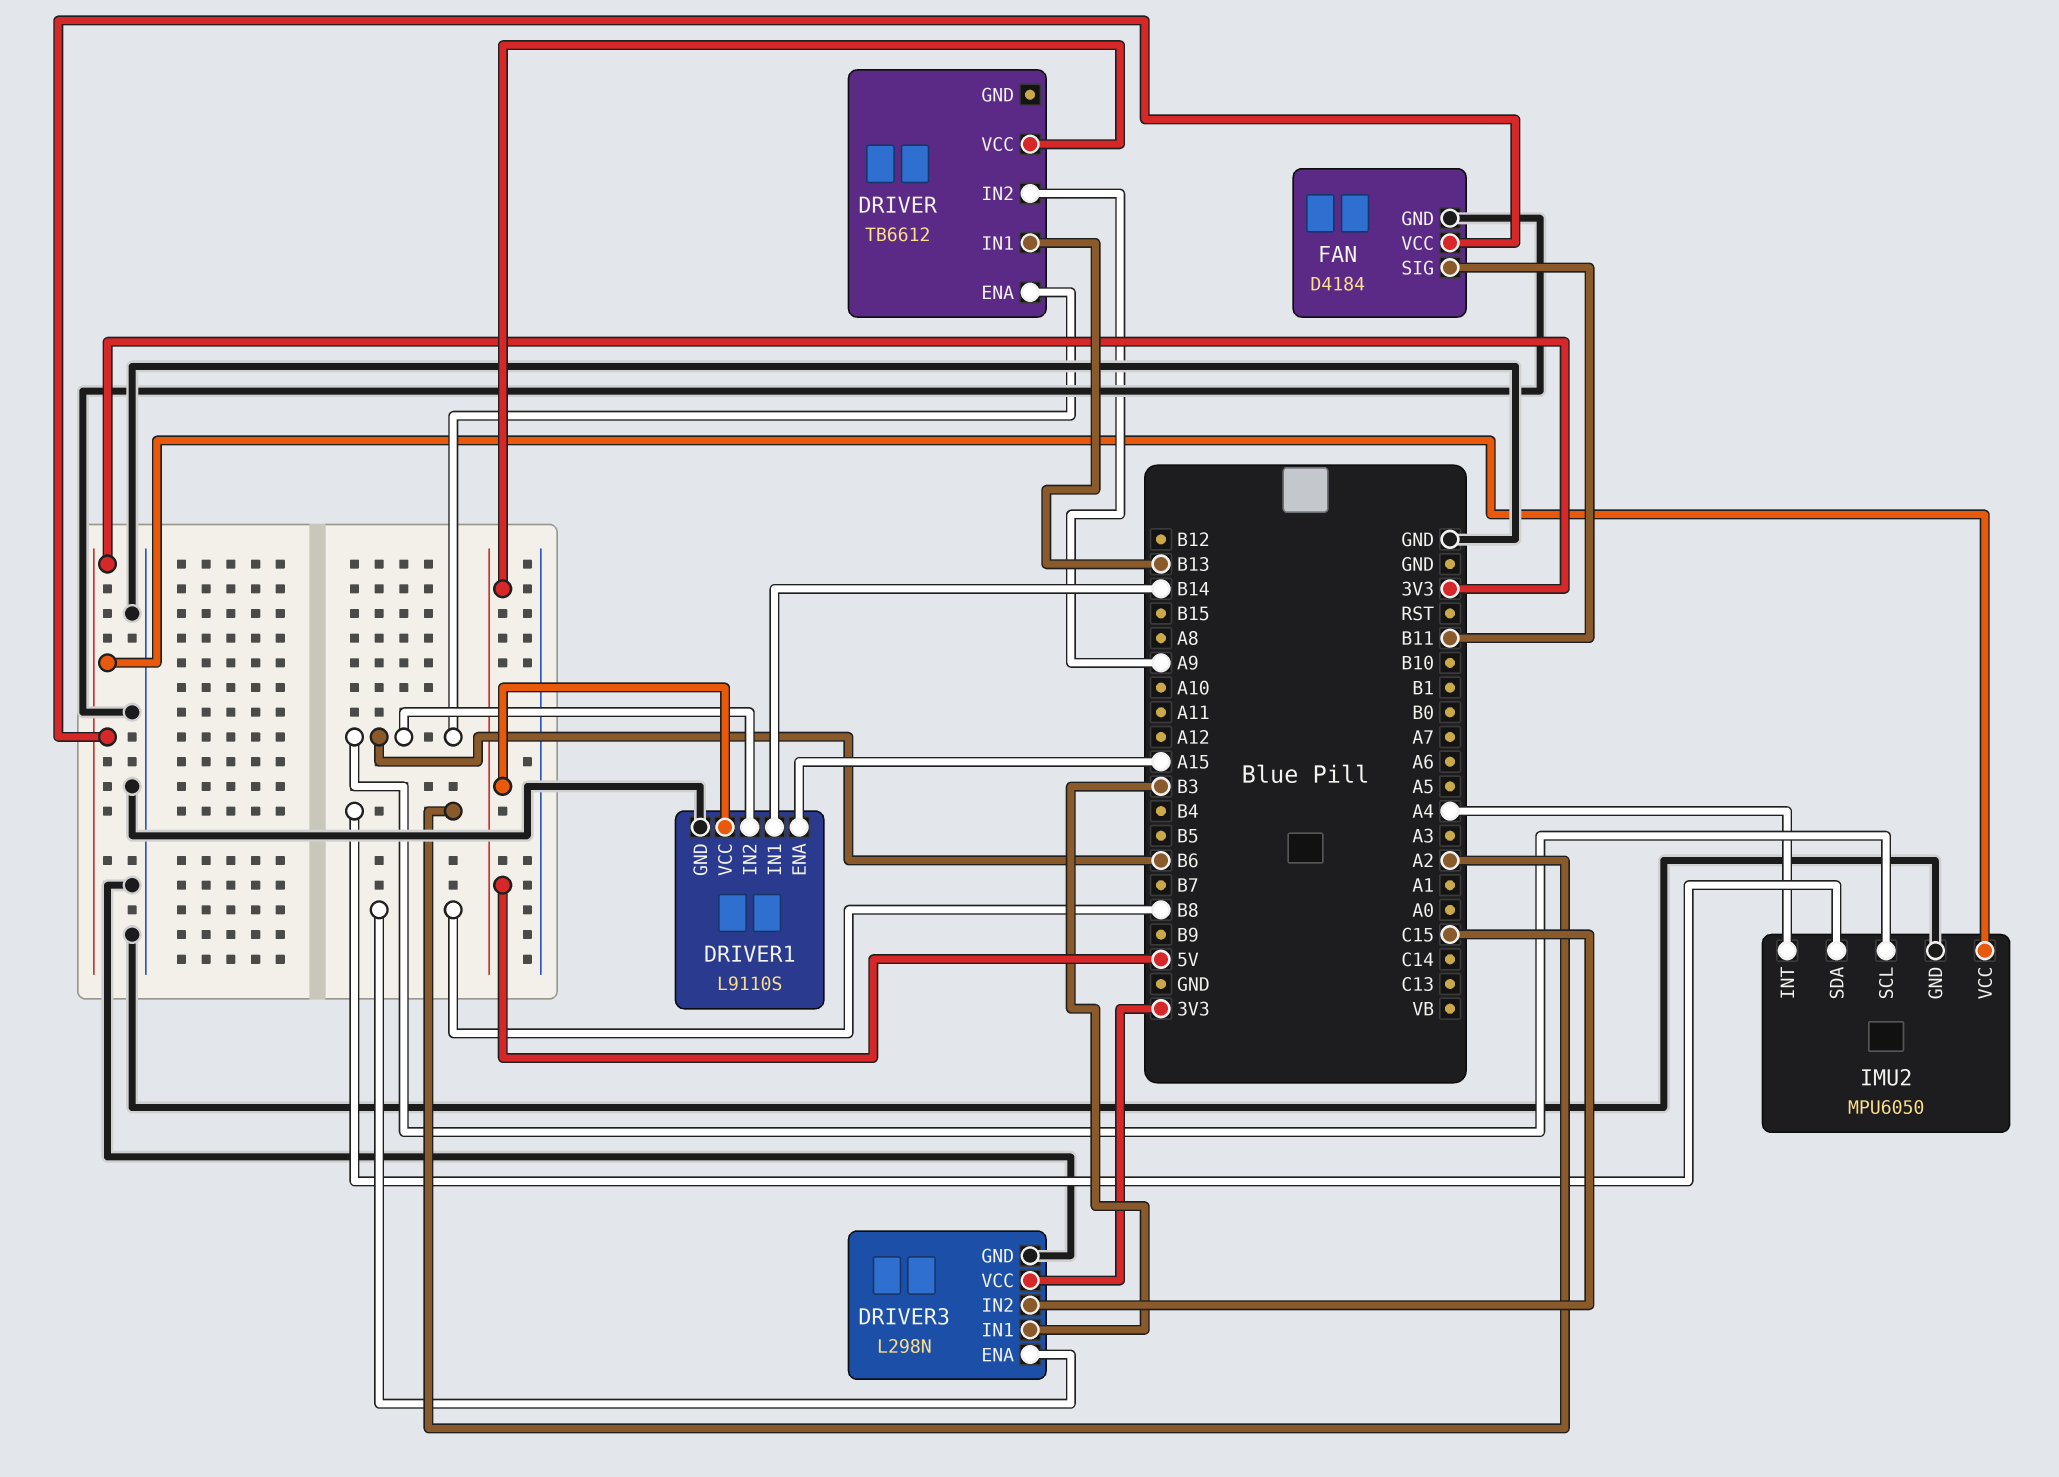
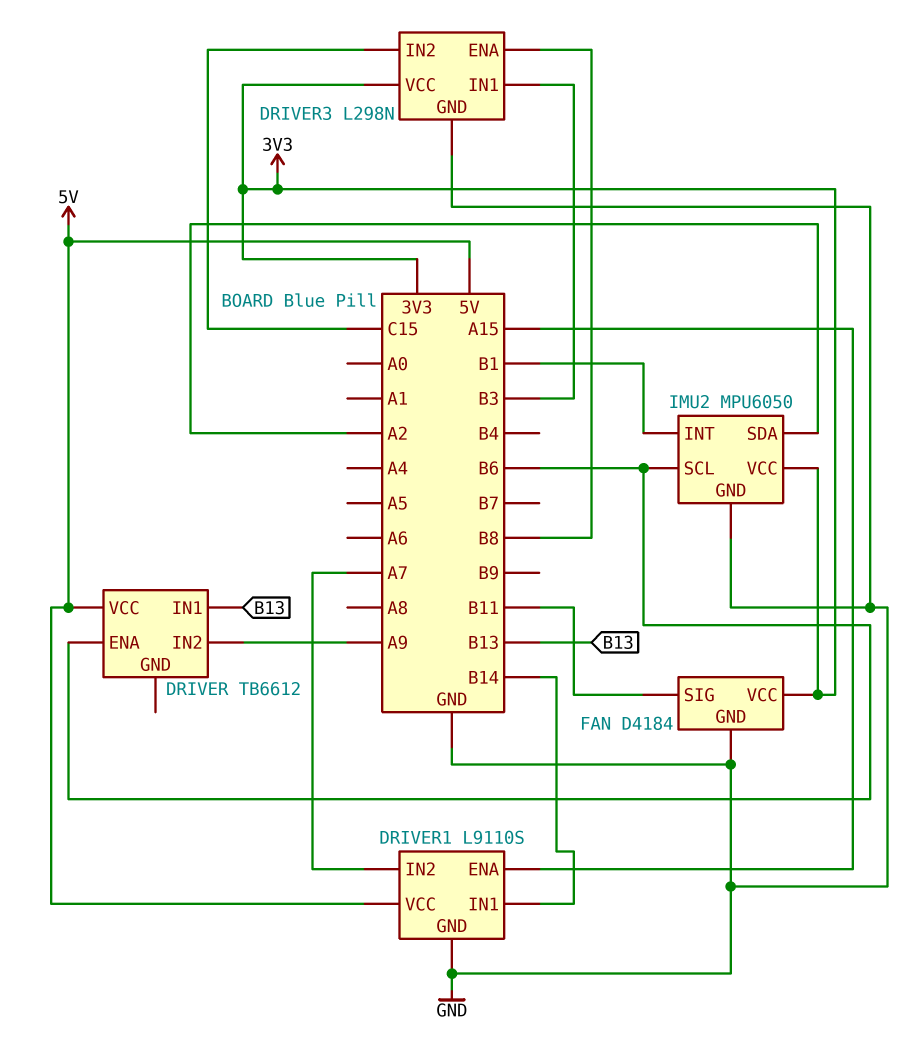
DRIVER1 pin IN2: B6 -> A7
IMU2 pin INT: A4 -> B1

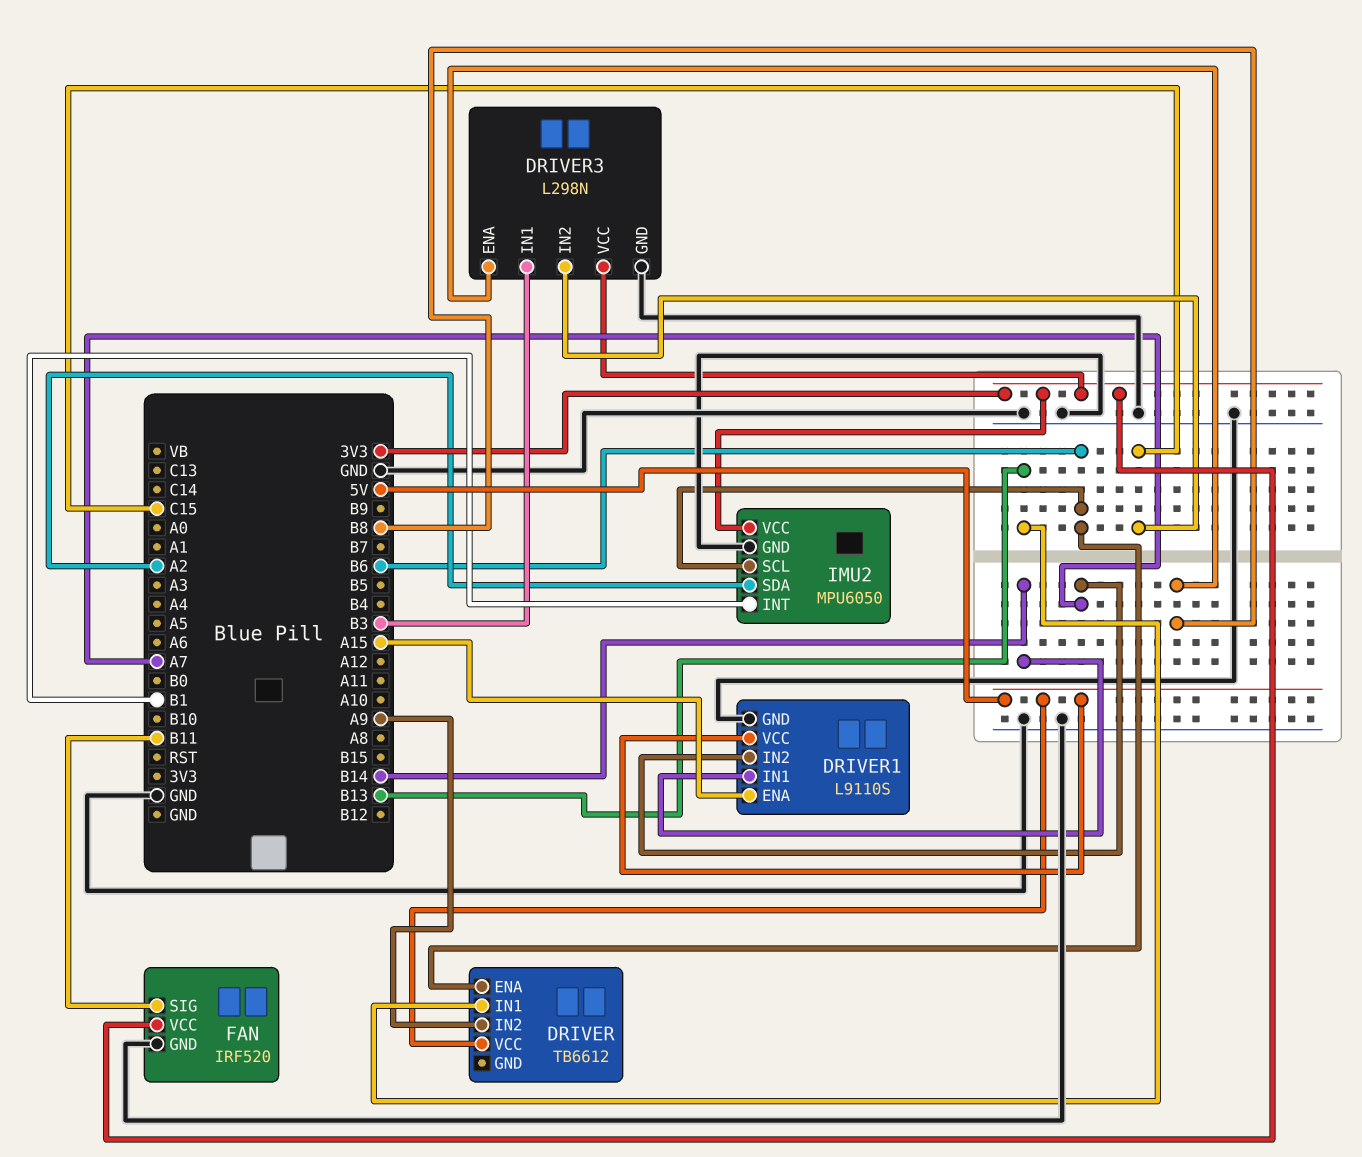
FAN: D4184 -> IRF520

